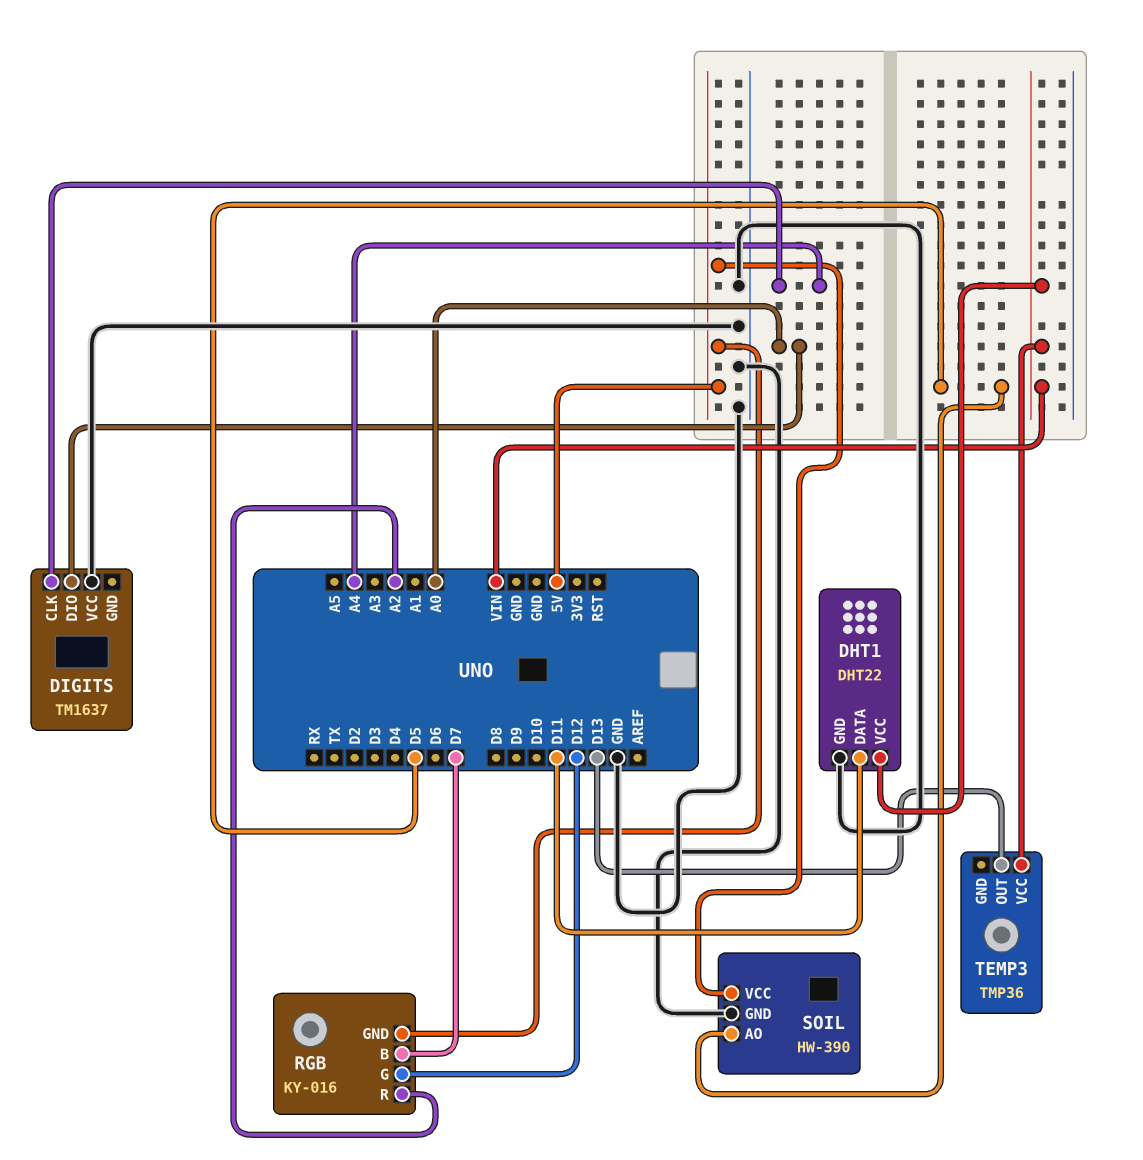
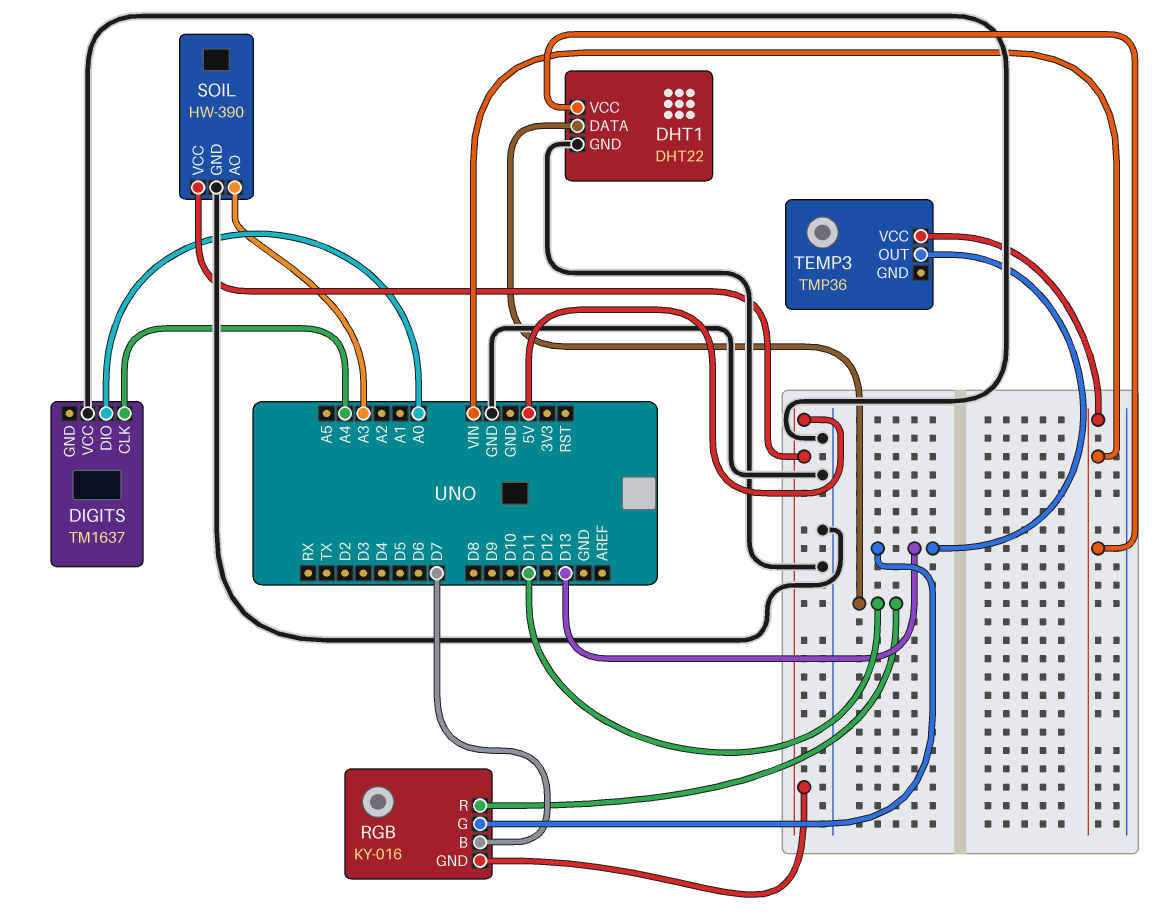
RGB pin G: D12 -> D13
RGB pin R: A2 -> D11
SOIL pin AO: D5 -> A3

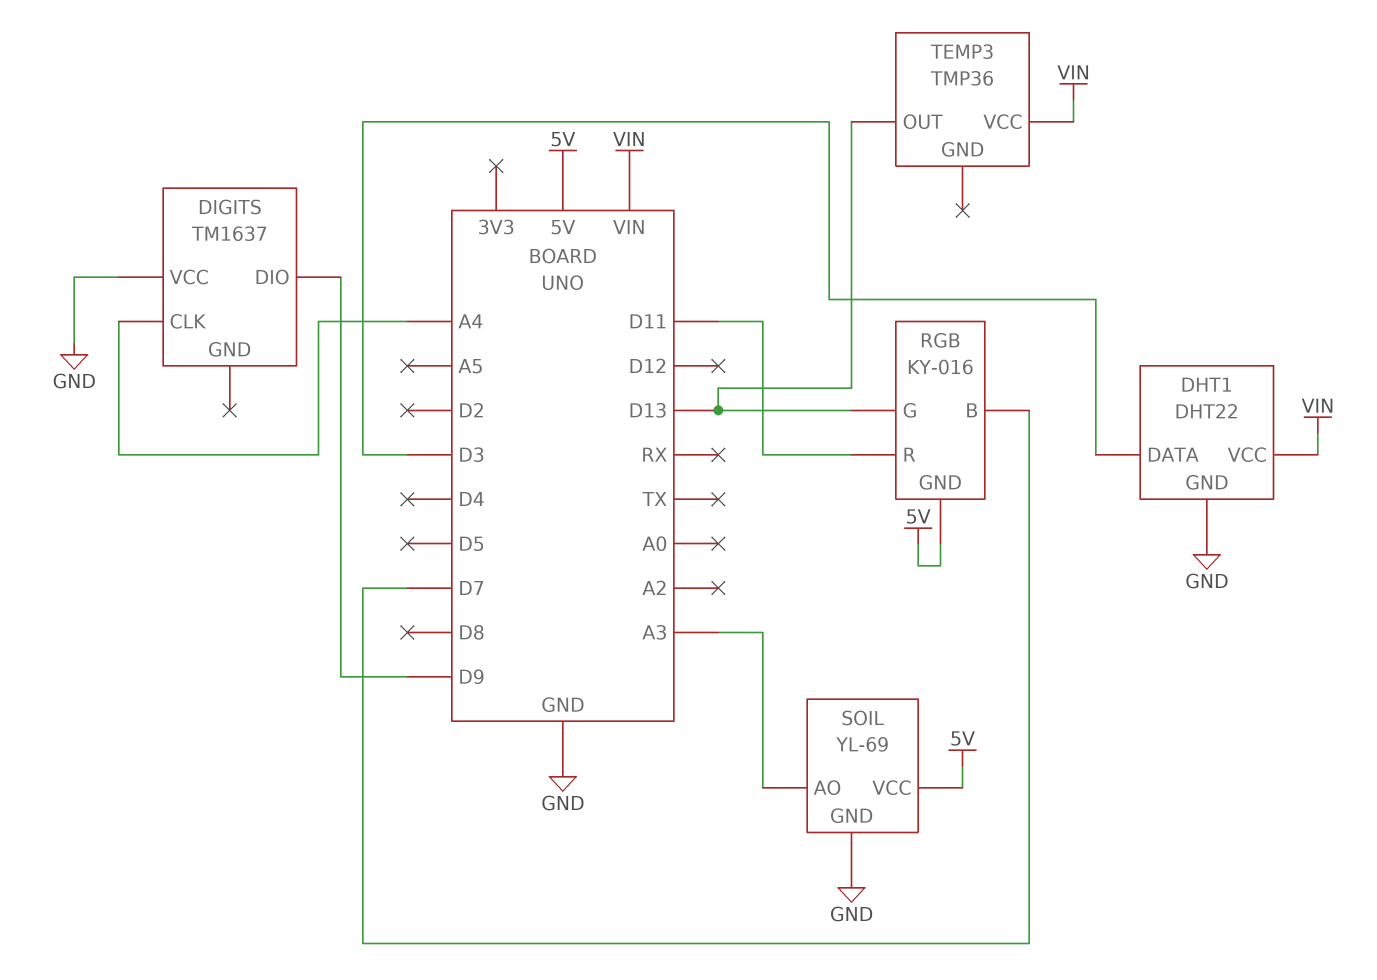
DHT1 pin DATA: D11 -> D3
DIGITS pin DIO: A0 -> D9
SOIL: HW-390 -> YL-69

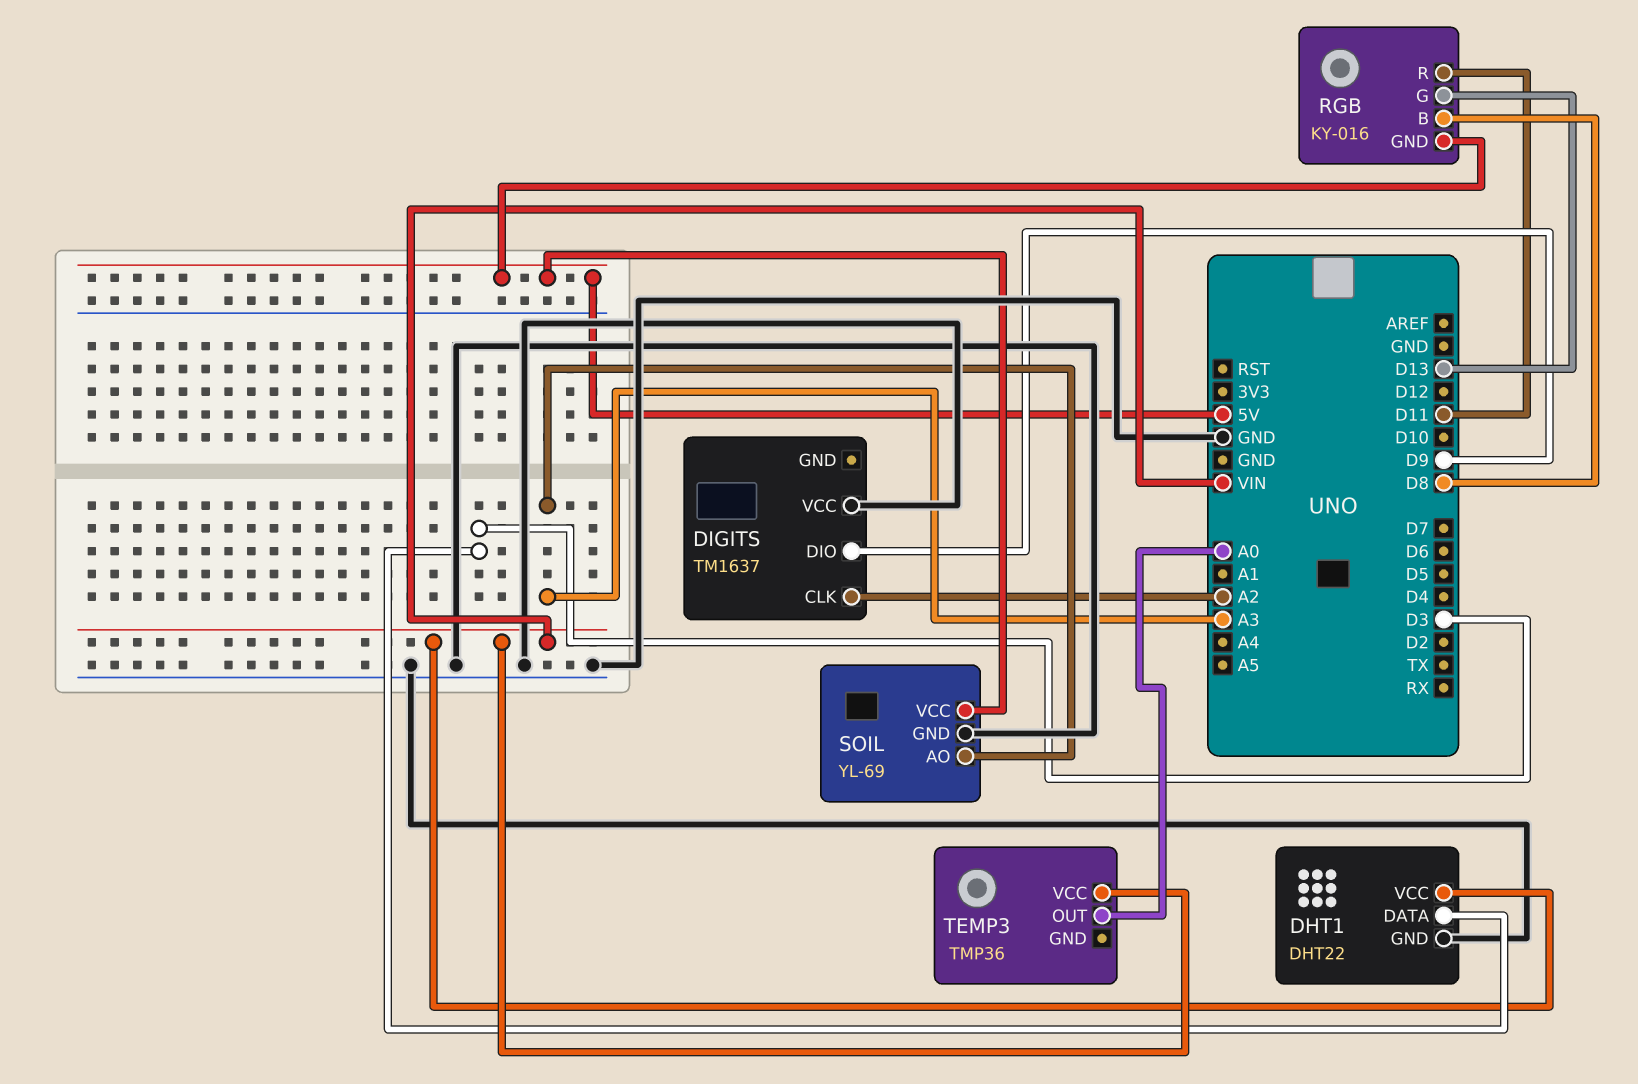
DIGITS pin CLK: A4 -> A2
RGB pin B: D7 -> D8
TEMP3 pin OUT: D13 -> A0

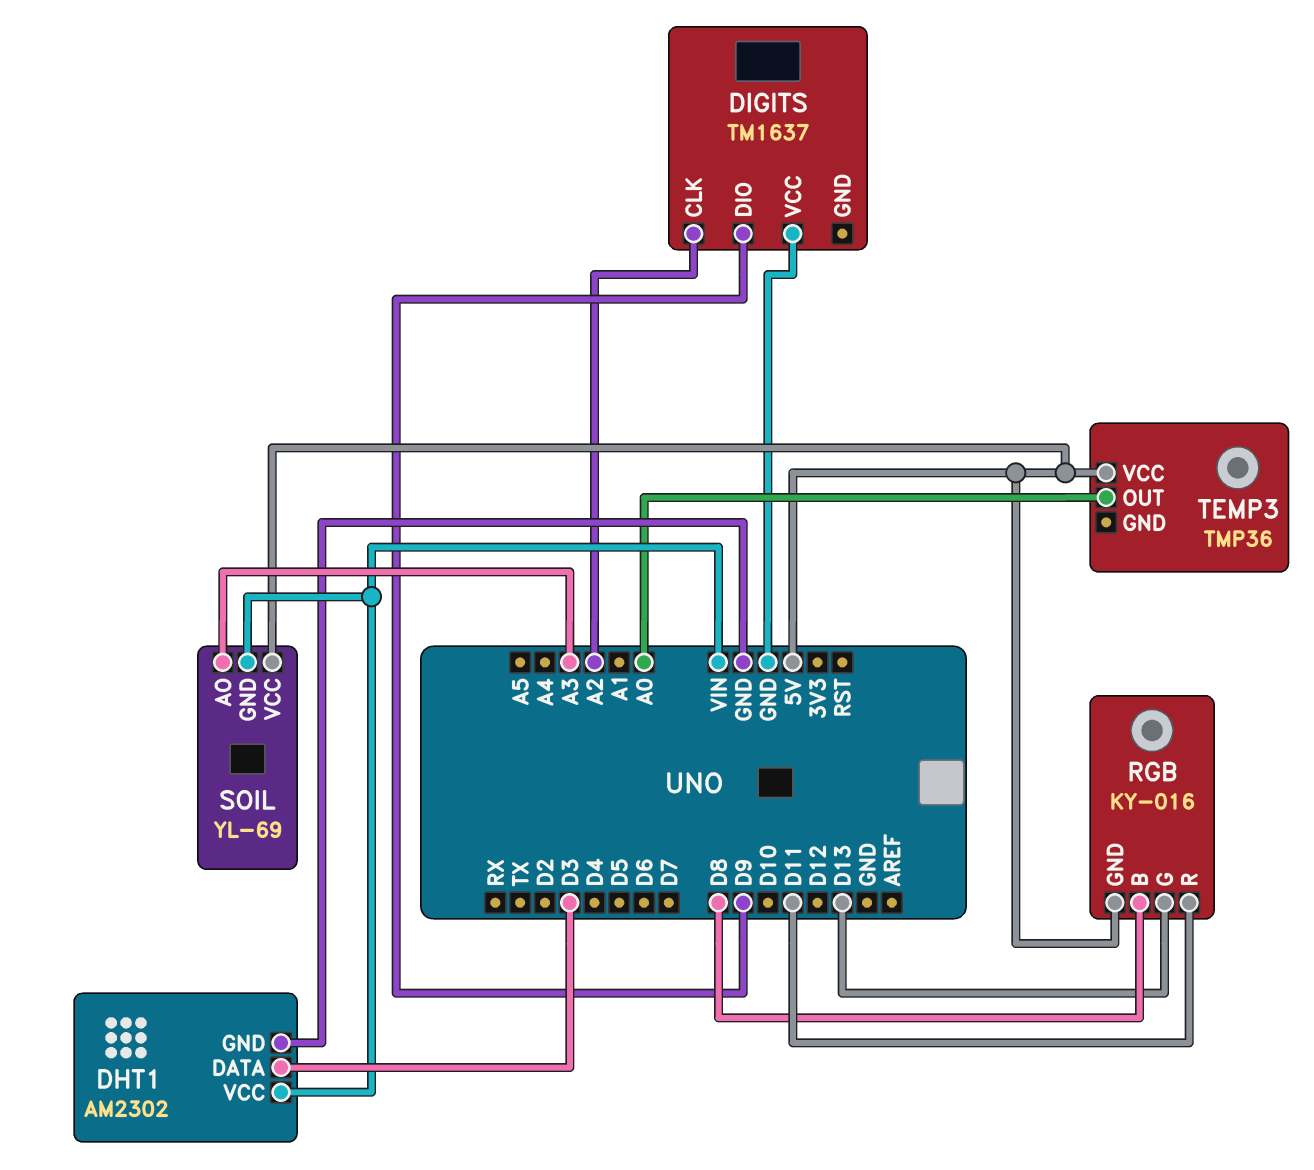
DHT1: DHT22 -> AM2302
SOIL pin GND: GND -> VIN
TEMP3 pin VCC: VIN -> 5V

